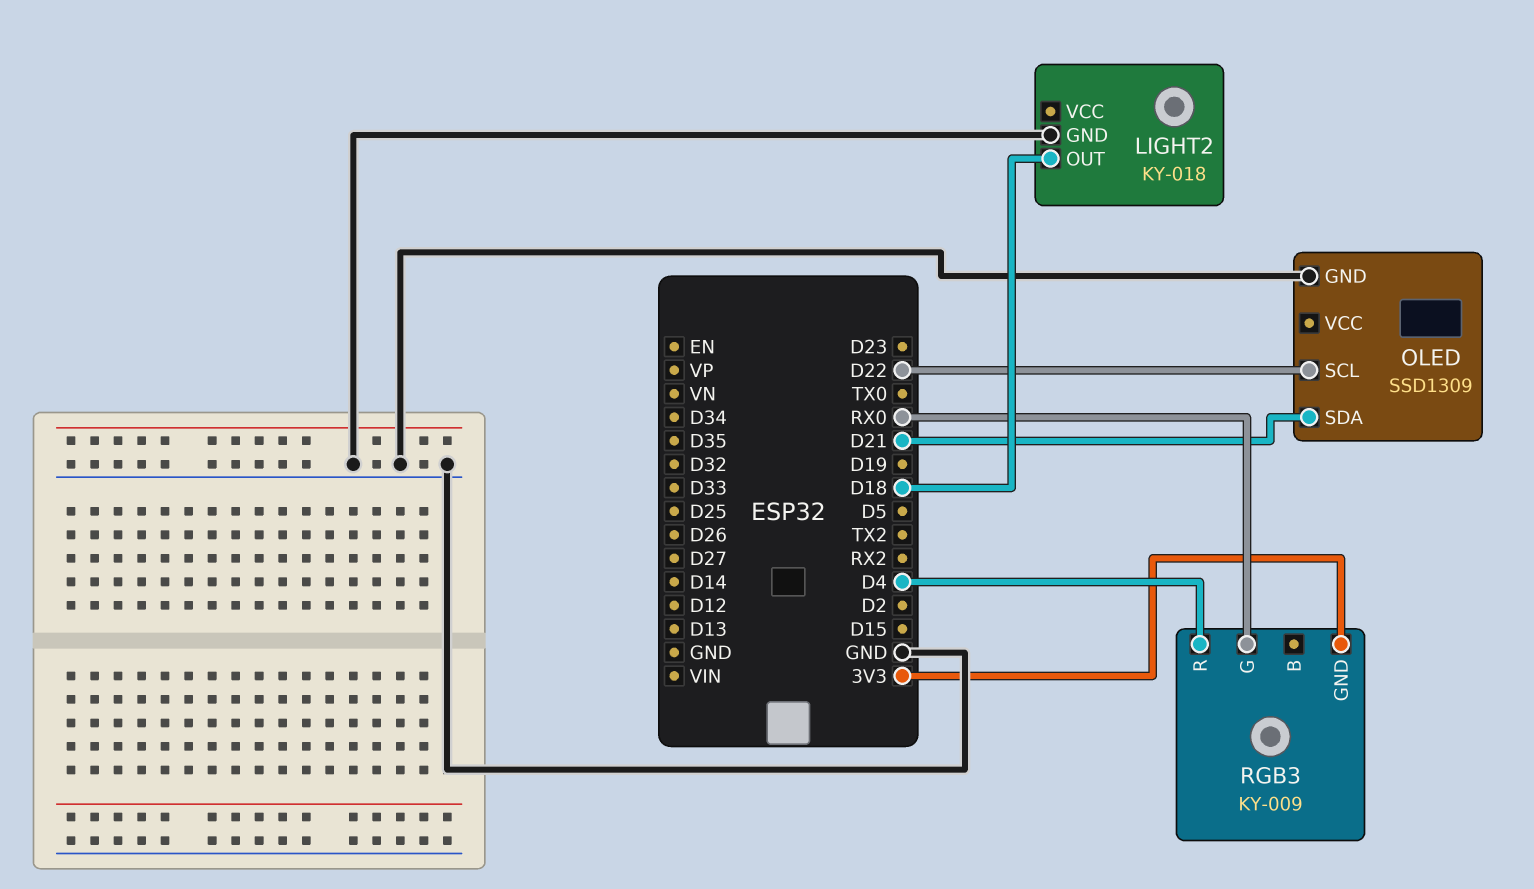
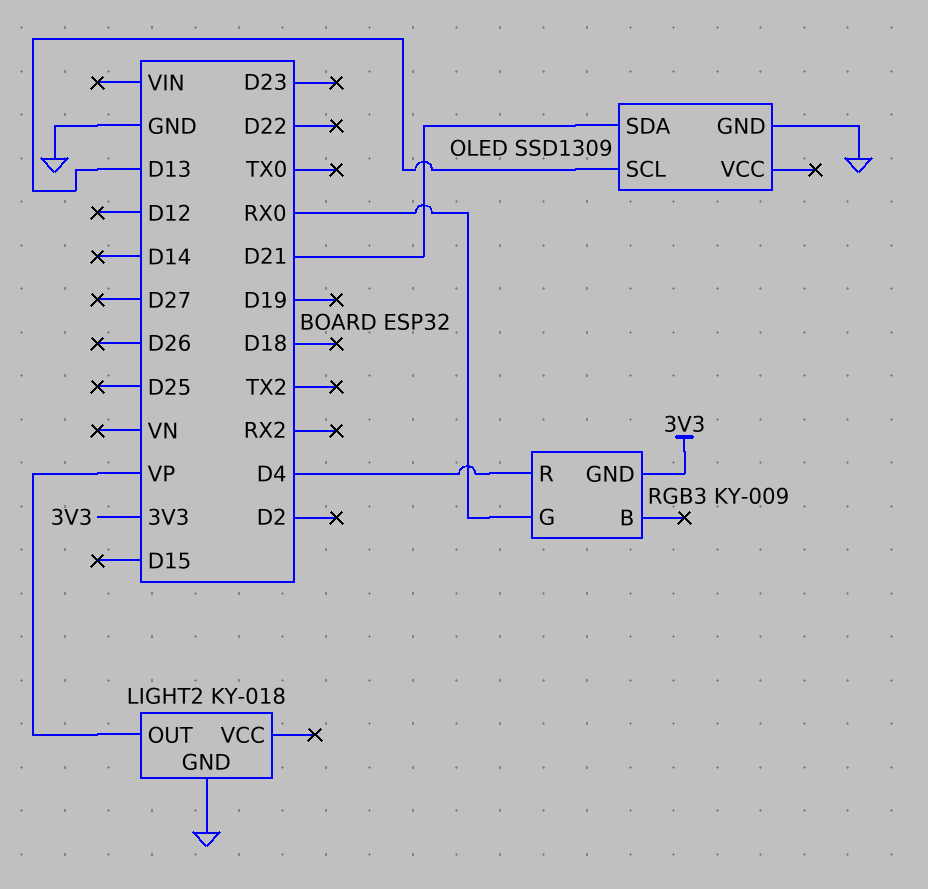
LIGHT2 pin OUT: D18 -> VP
OLED pin SCL: D22 -> D13

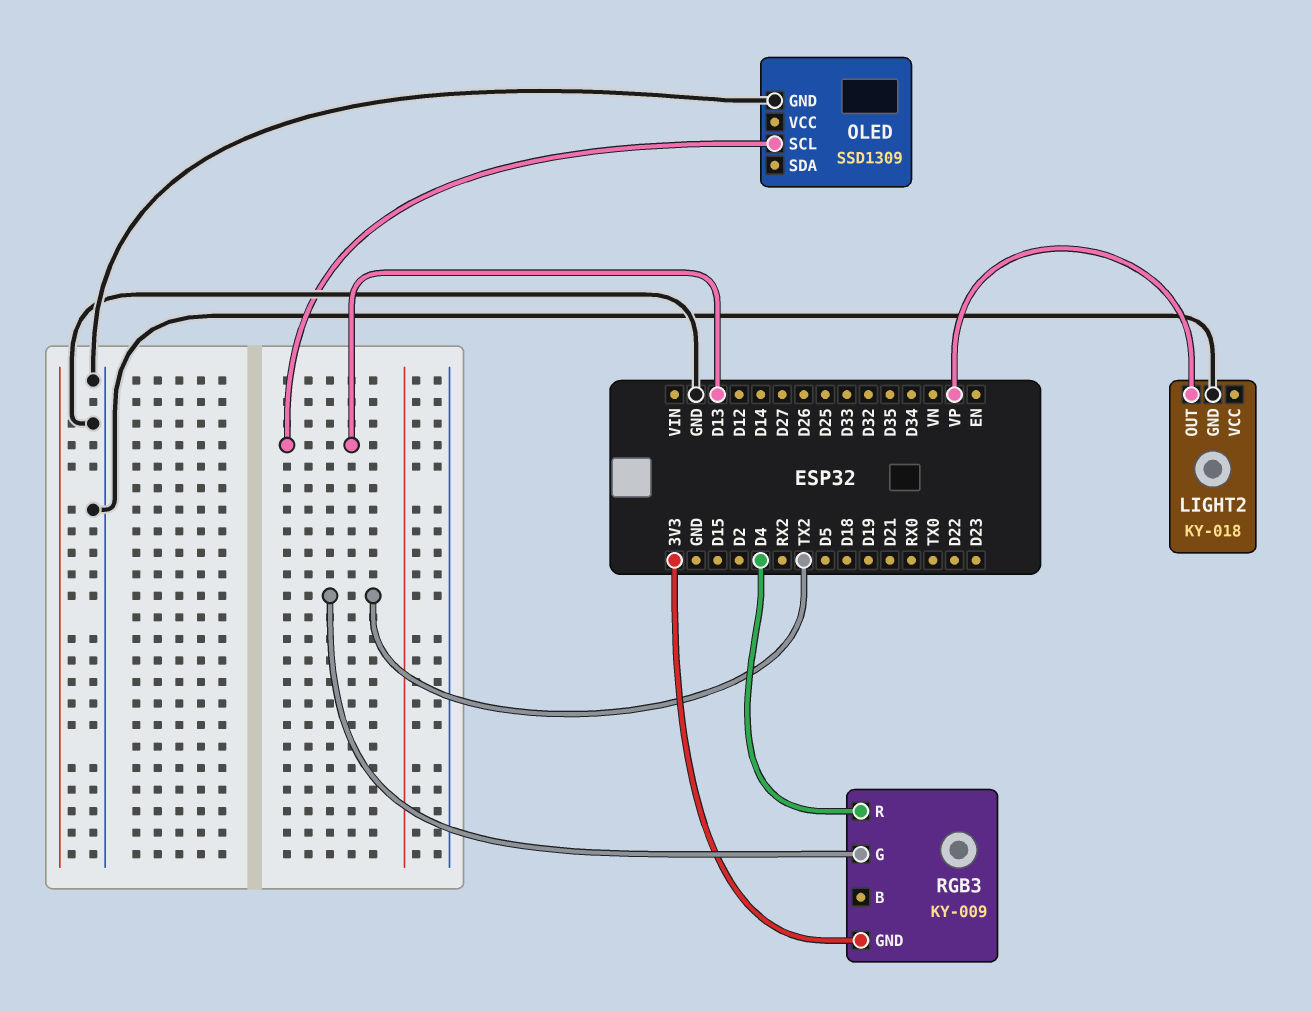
OLED pin SDA: D21 -> none
RGB3 pin G: RX0 -> TX2

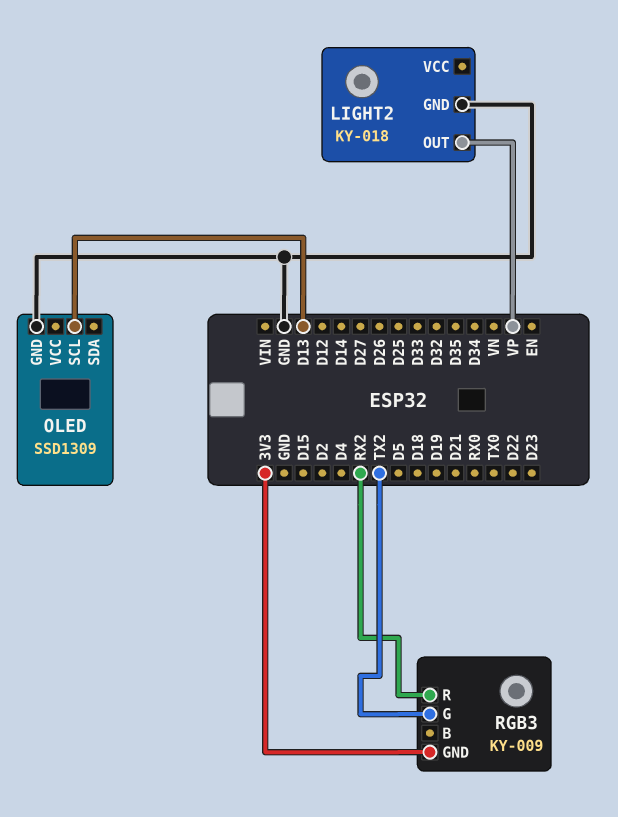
RGB3 pin R: D4 -> RX2

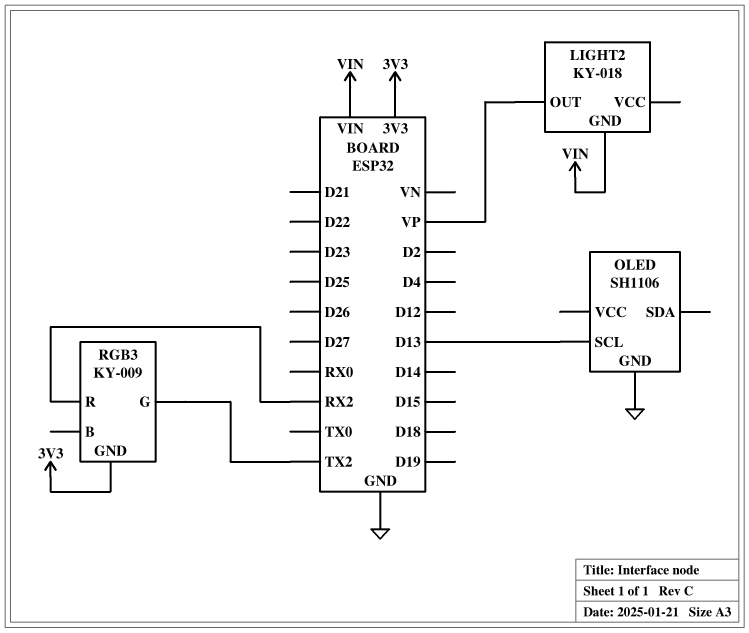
LIGHT2 pin GND: GND -> VIN
OLED: SSD1309 -> SH1106

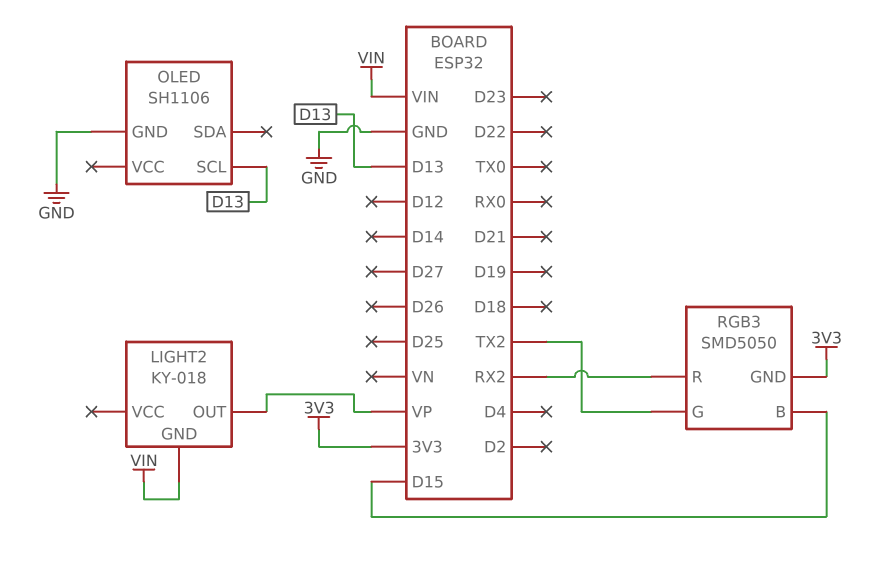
RGB3: KY-009 -> SMD5050
RGB3 pin B: none -> D15

